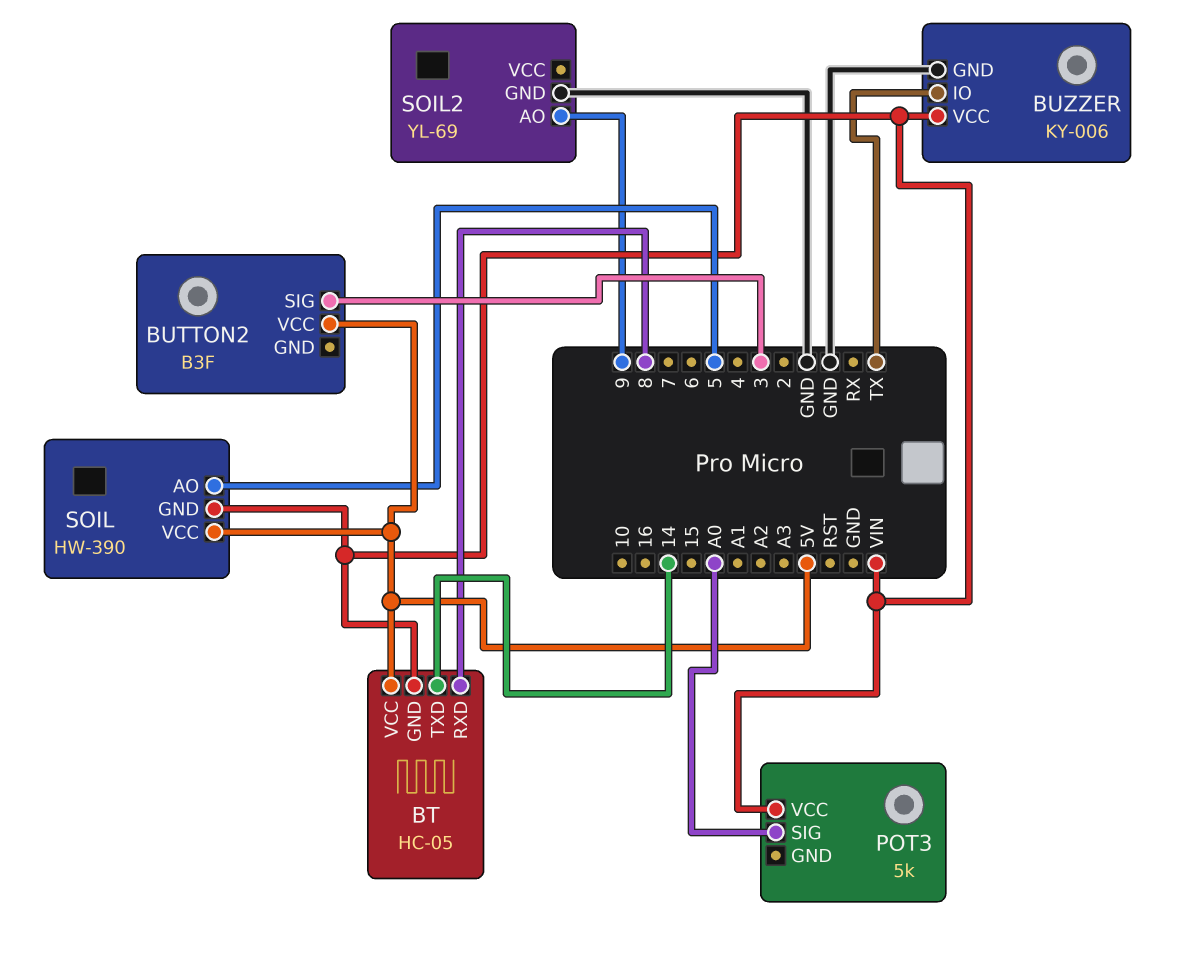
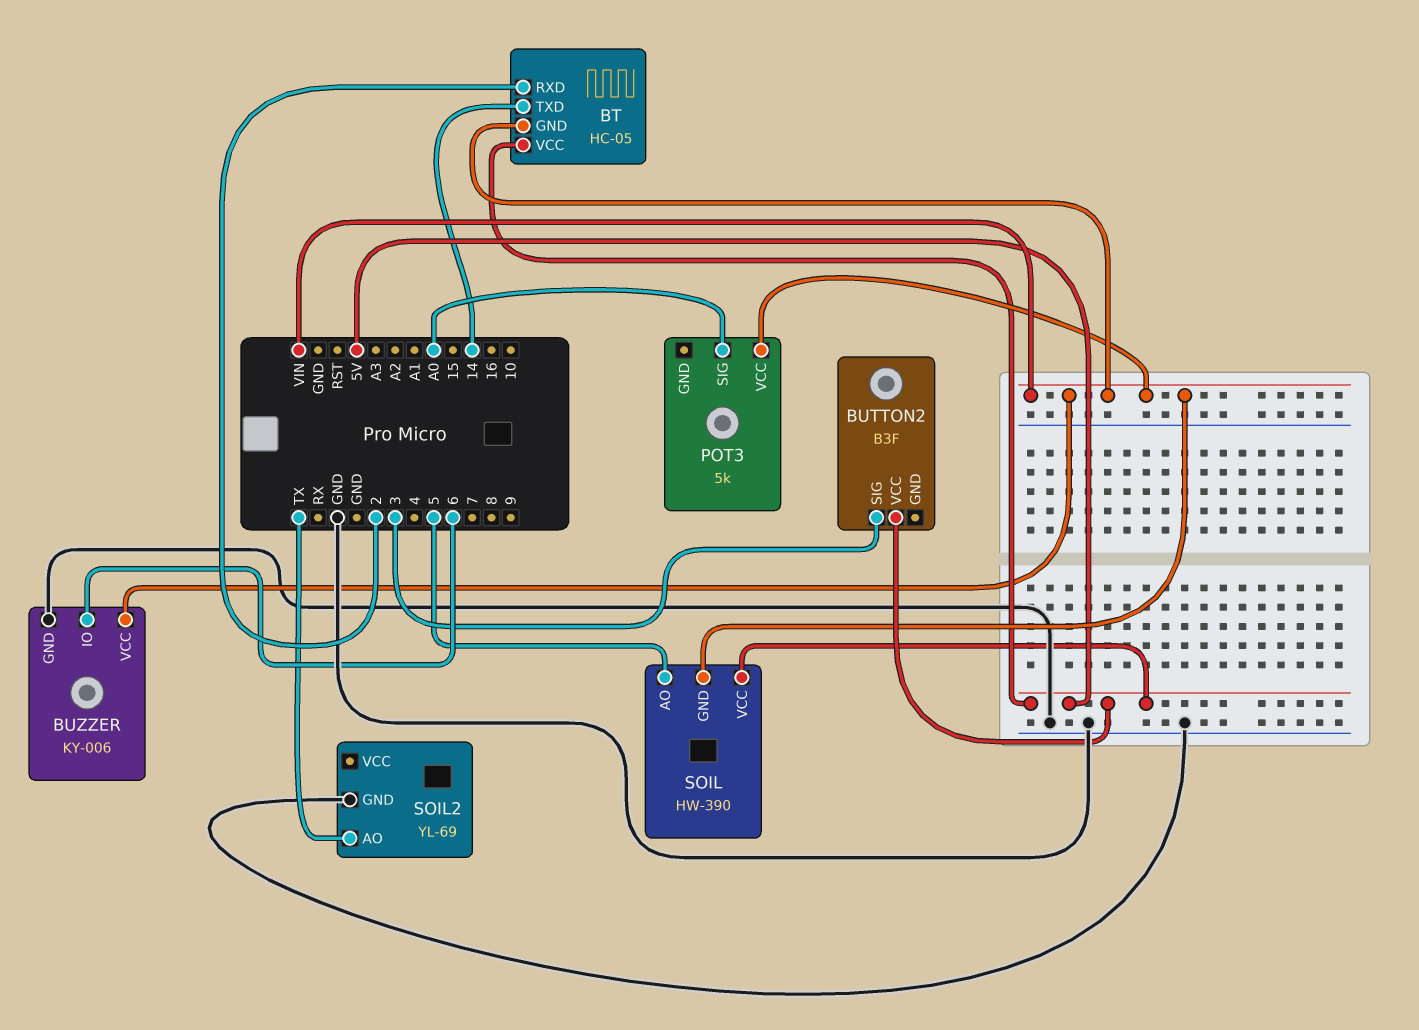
BT pin RXD: 8 -> 2
BUZZER pin IO: TX -> 6
SOIL2 pin AO: 9 -> TX

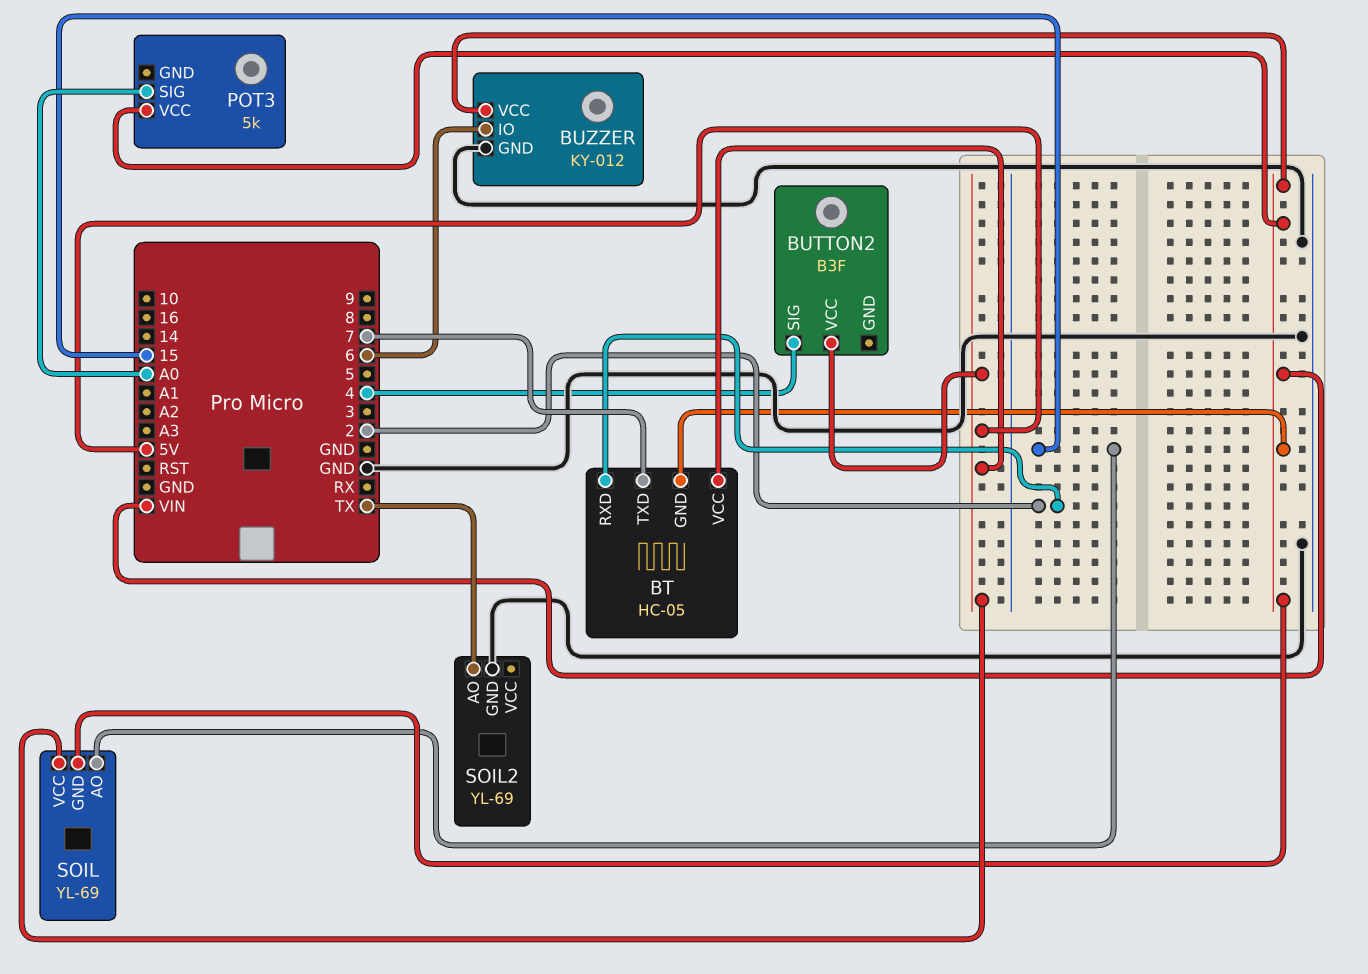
BT pin TXD: 14 -> 7
BUTTON2 pin SIG: 3 -> 4
BUZZER: KY-006 -> KY-012
SOIL: HW-390 -> YL-69
SOIL pin AO: 5 -> 15

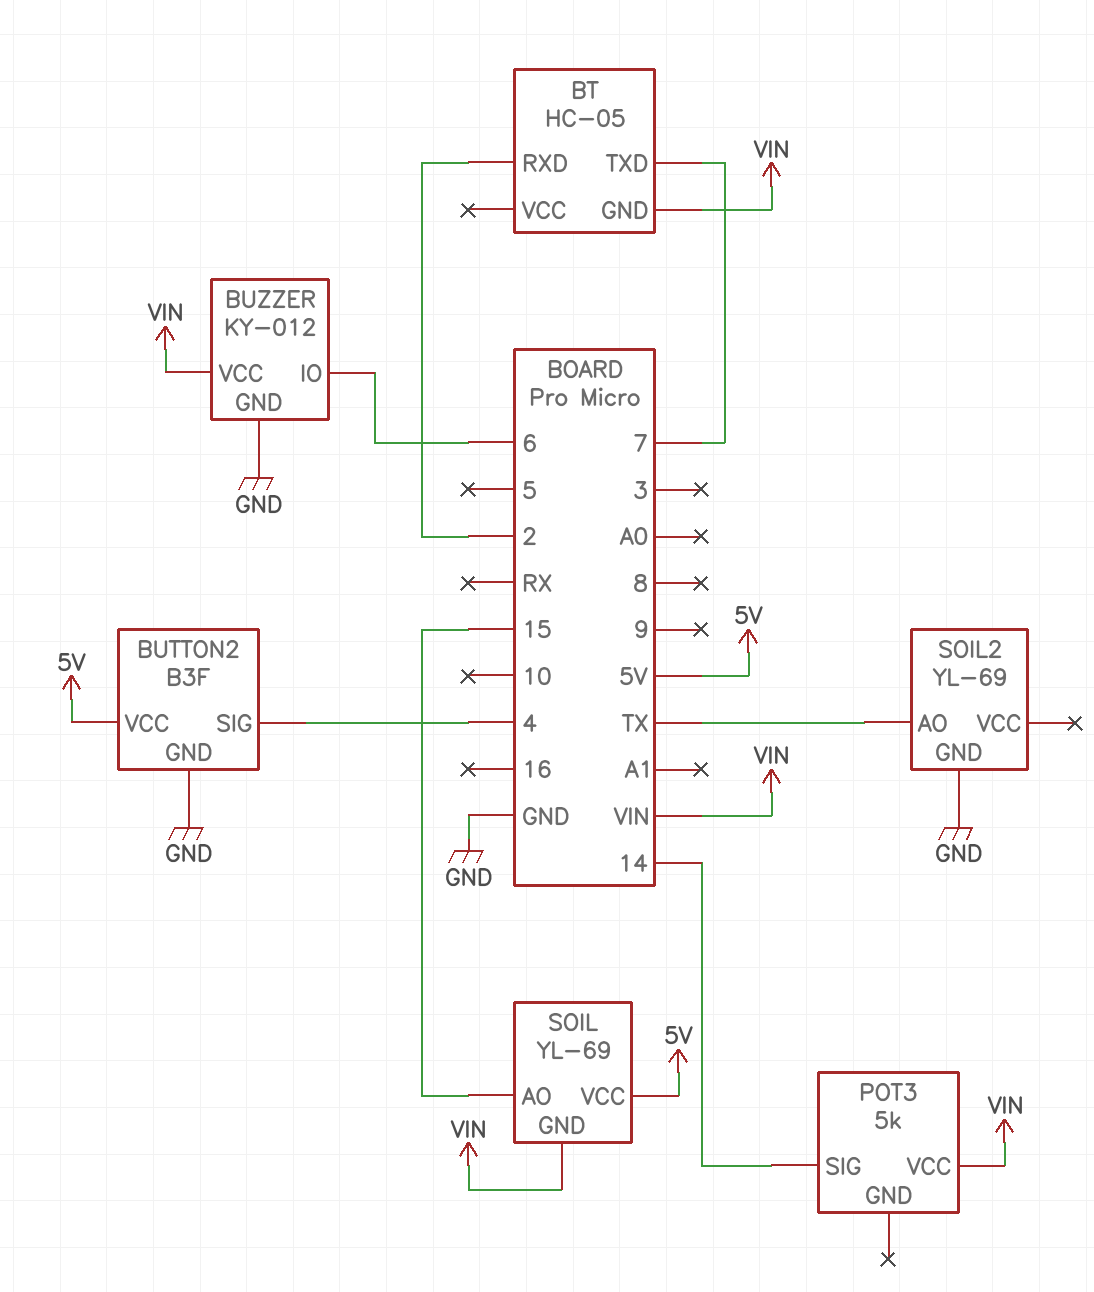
BT pin VCC: 5V -> none
BUTTON2 pin GND: none -> GND
POT3 pin SIG: A0 -> 14

